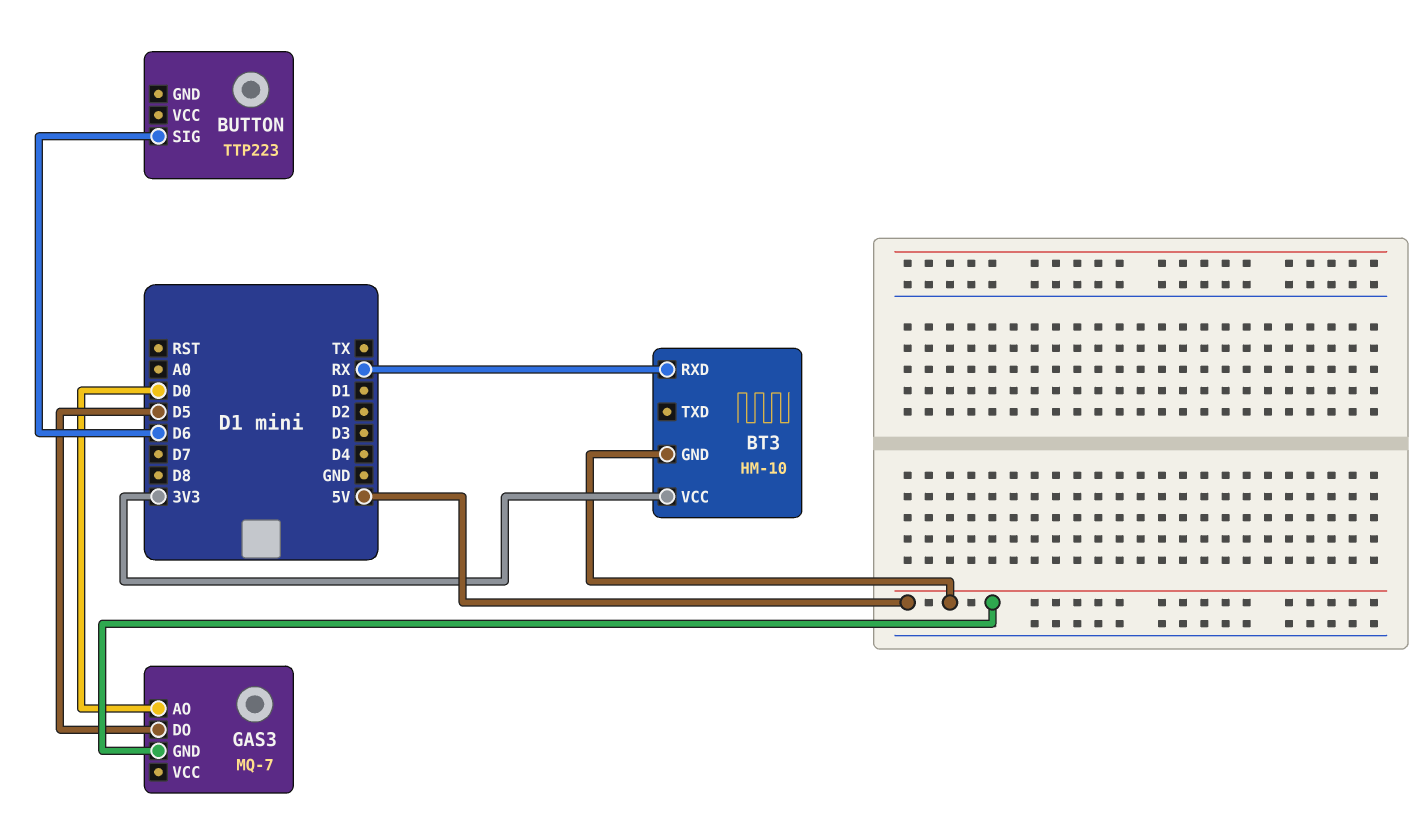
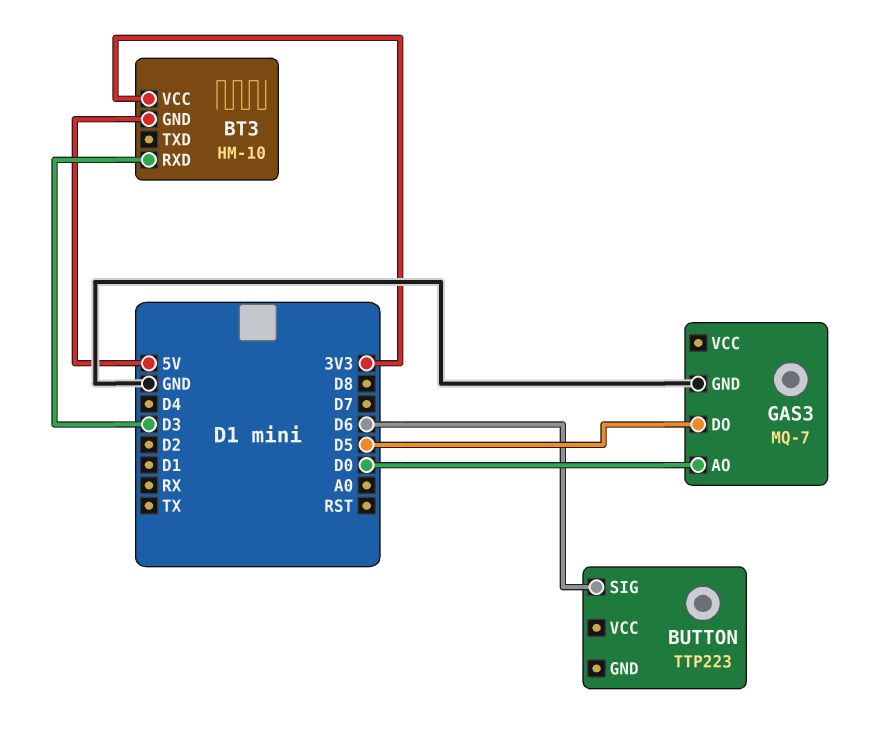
BT3 pin RXD: RX -> D3
GAS3 pin GND: 5V -> GND

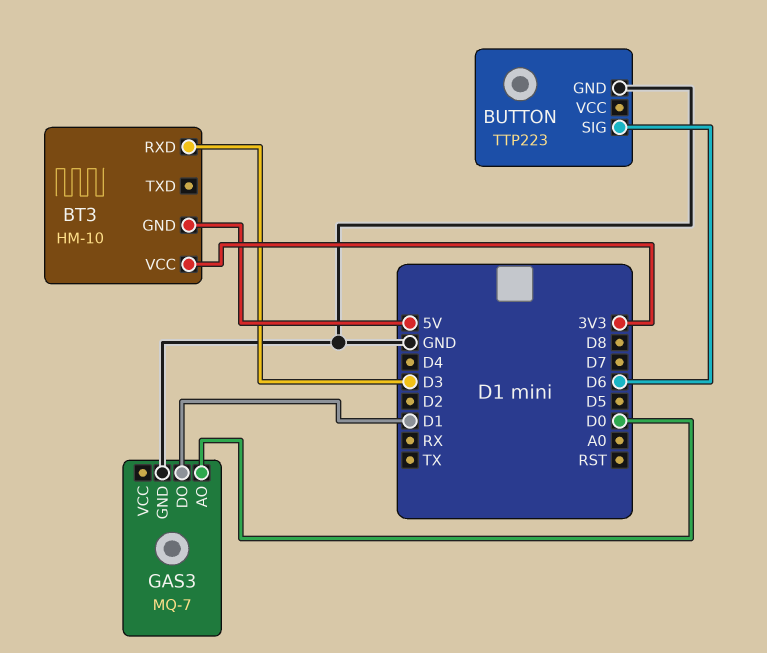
BUTTON pin GND: none -> GND
GAS3 pin DO: D5 -> D1

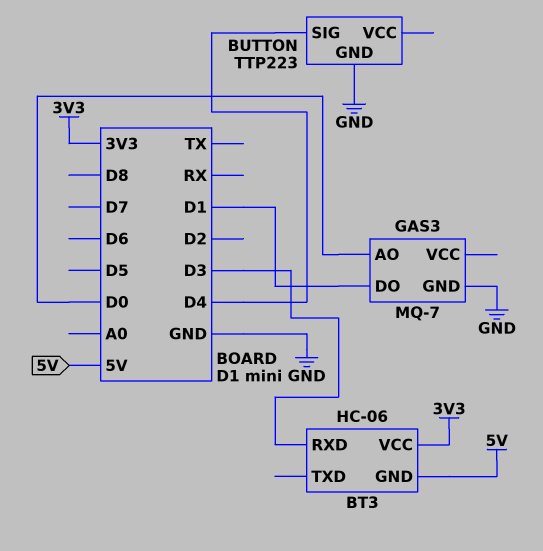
BT3: HM-10 -> HC-06
BUTTON pin SIG: D6 -> D4

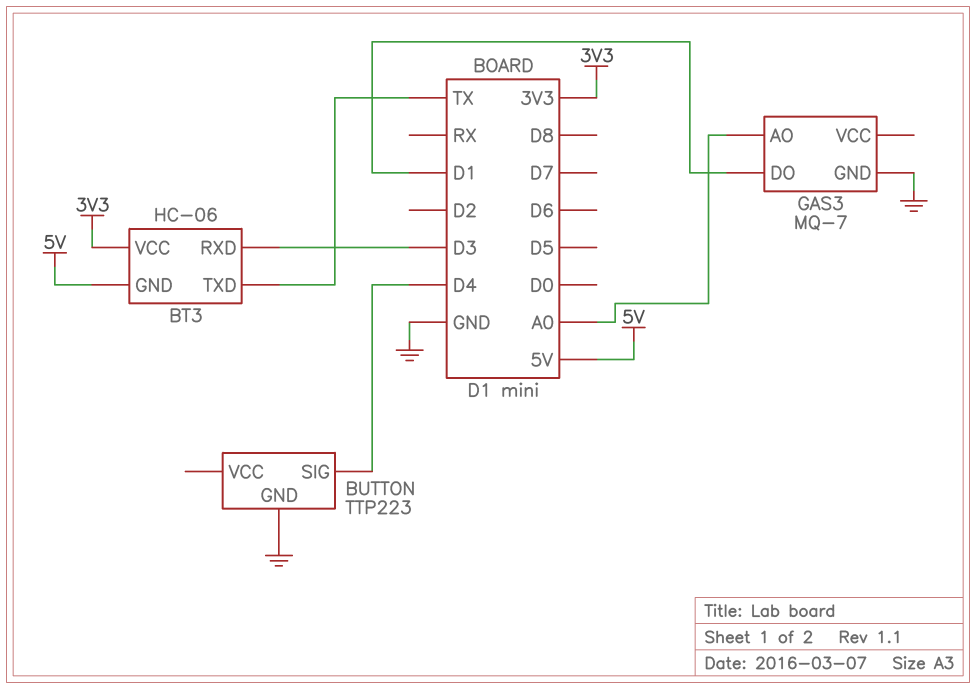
BT3 pin TXD: none -> TX
GAS3 pin AO: D0 -> A0

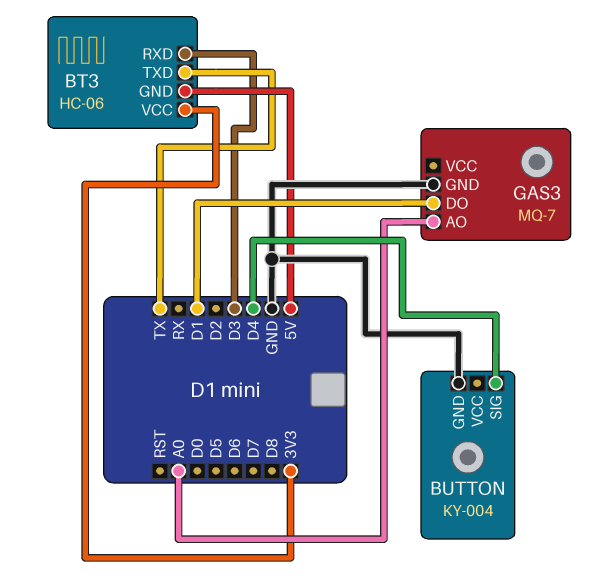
BUTTON: TTP223 -> KY-004

